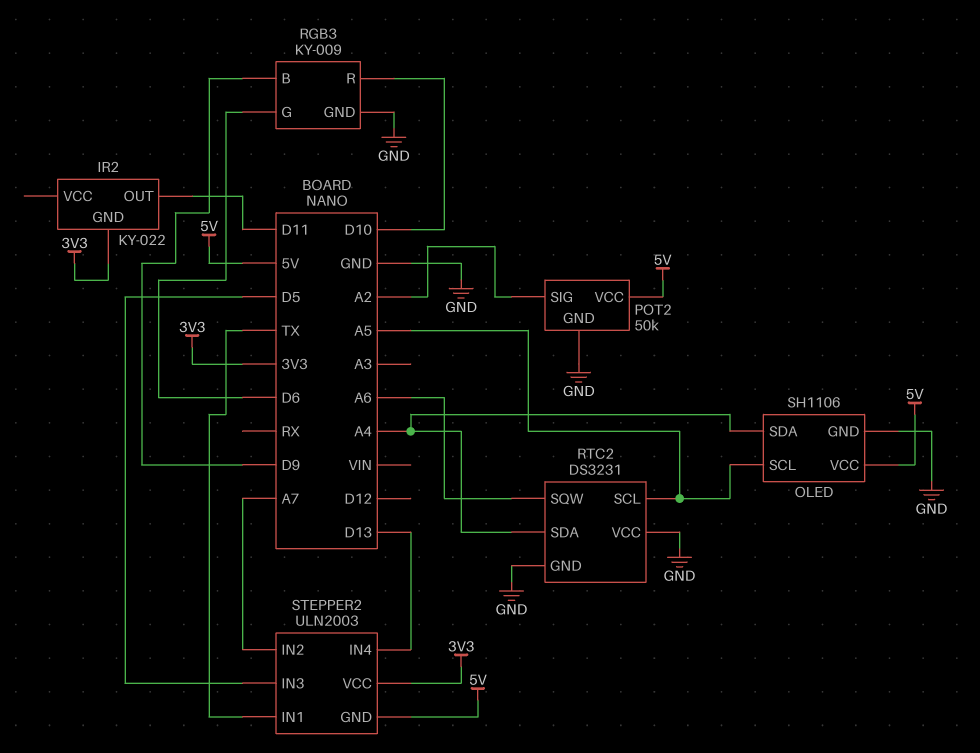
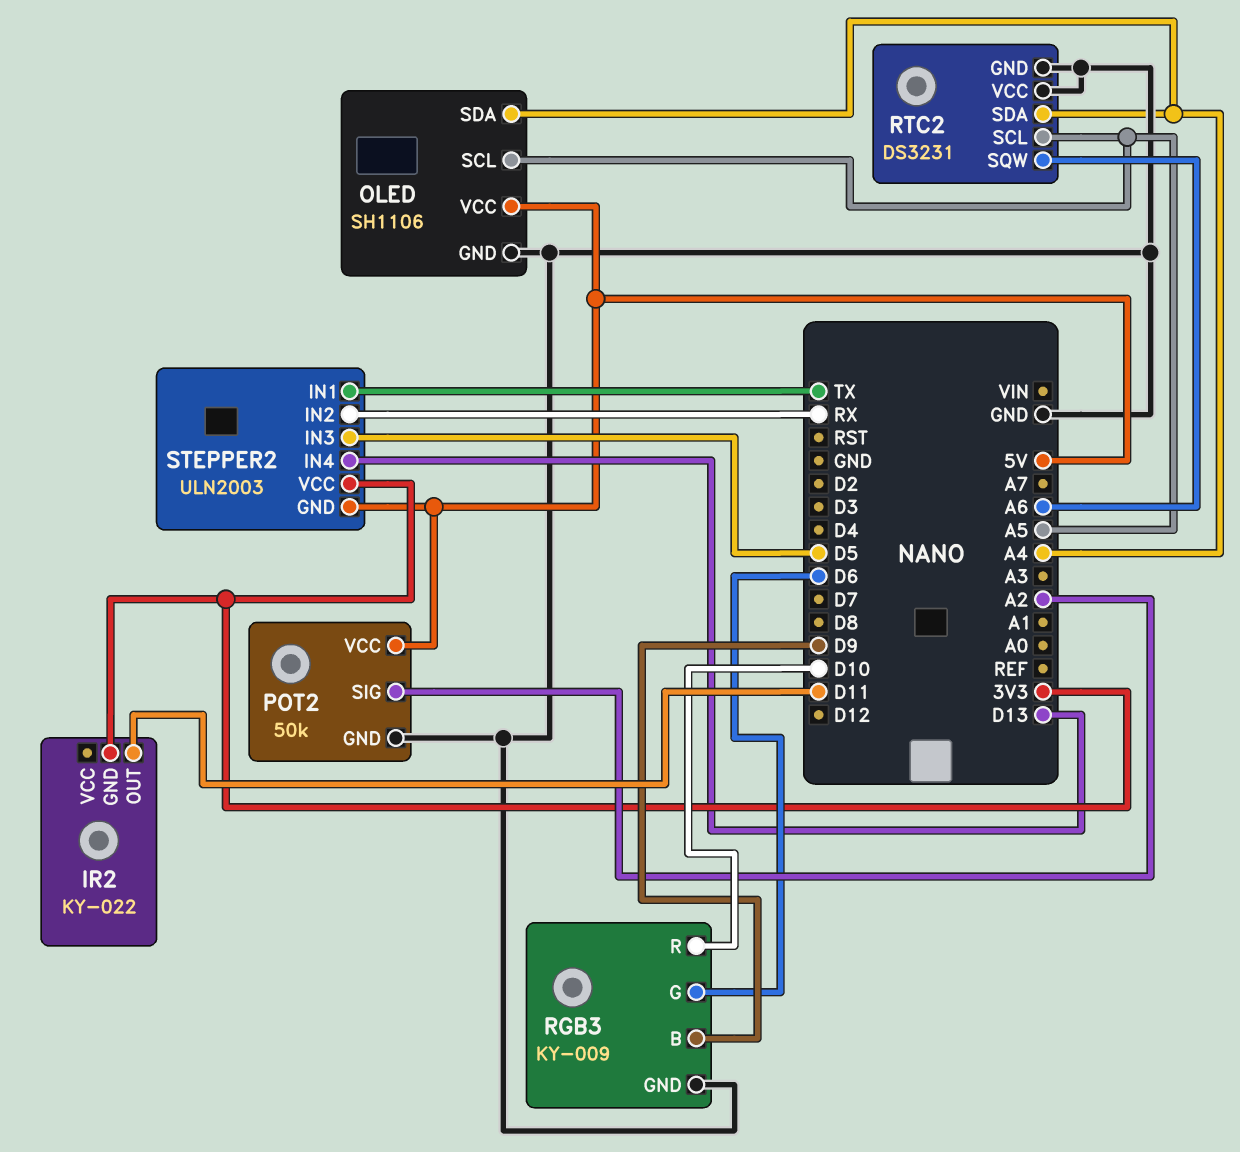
STEPPER2 pin IN2: A7 -> RX

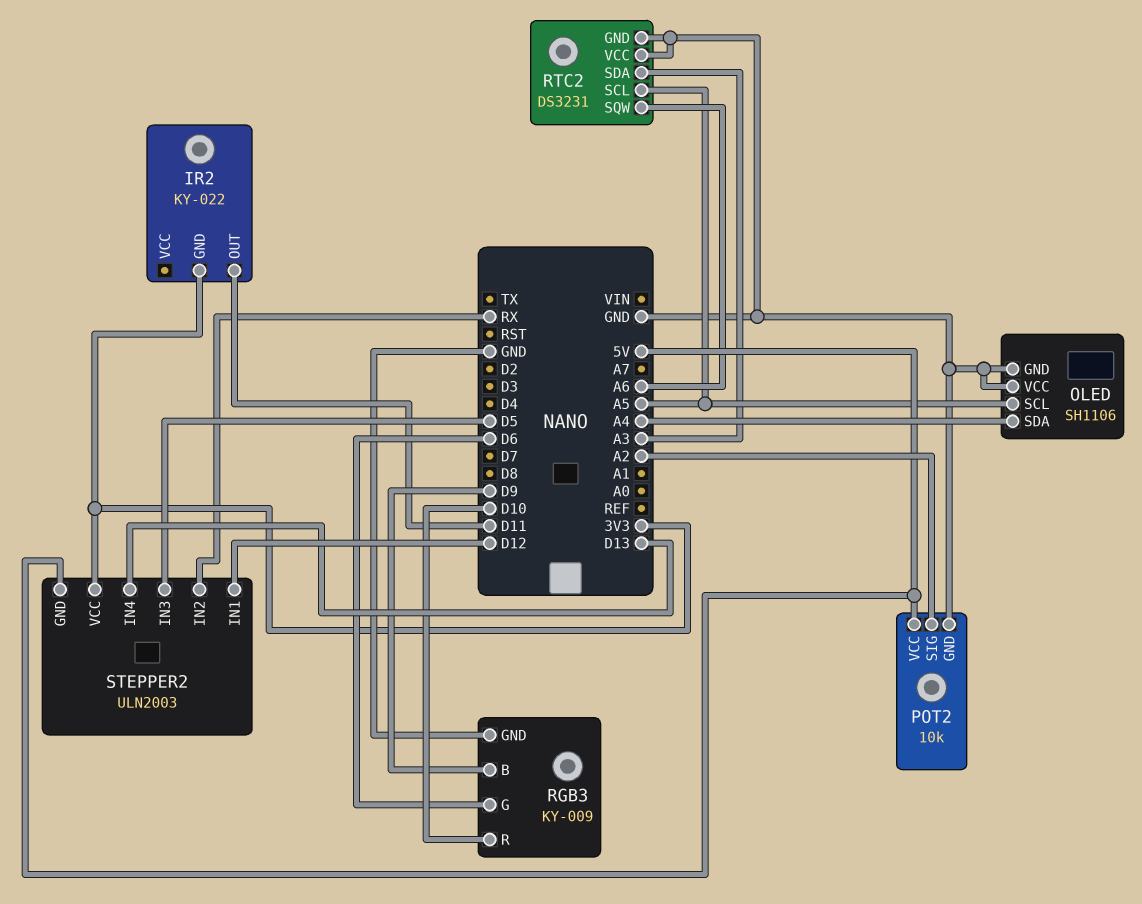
OLED pin VCC: 5V -> GND
POT2: 50k -> 10k
RTC2 pin SDA: A4 -> A3
STEPPER2 pin IN1: TX -> D12

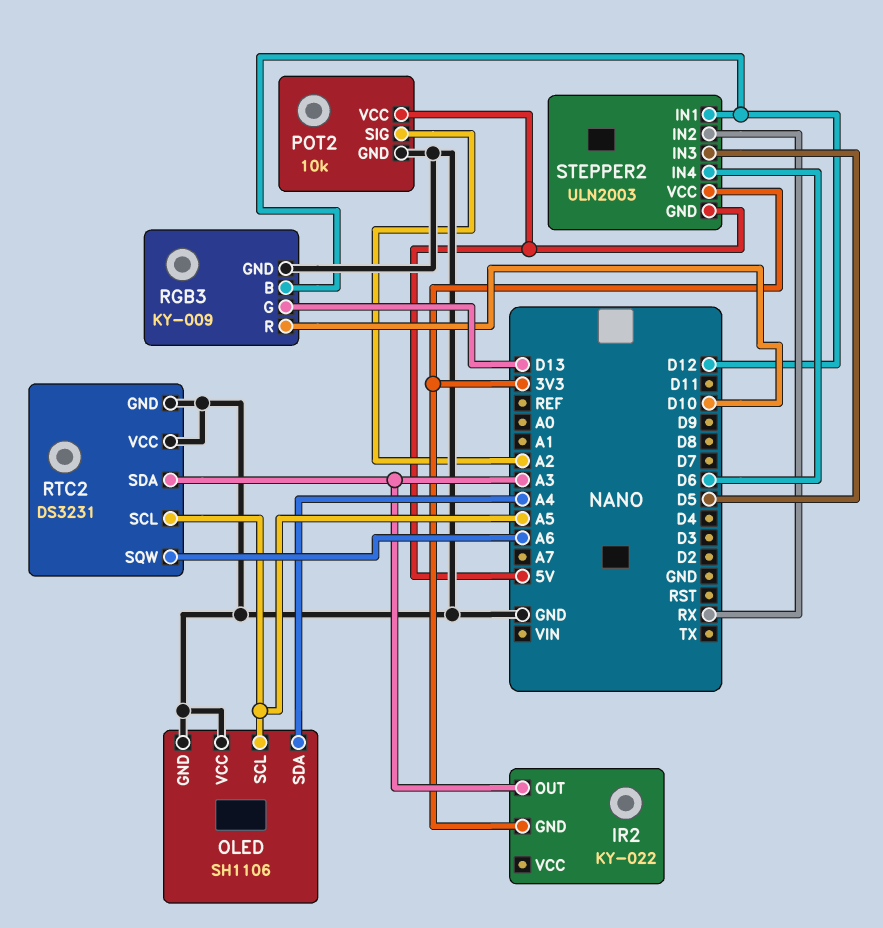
IR2 pin OUT: D11 -> A3
RGB3 pin B: D9 -> D12
RGB3 pin G: D6 -> D13
STEPPER2 pin IN4: D13 -> D6

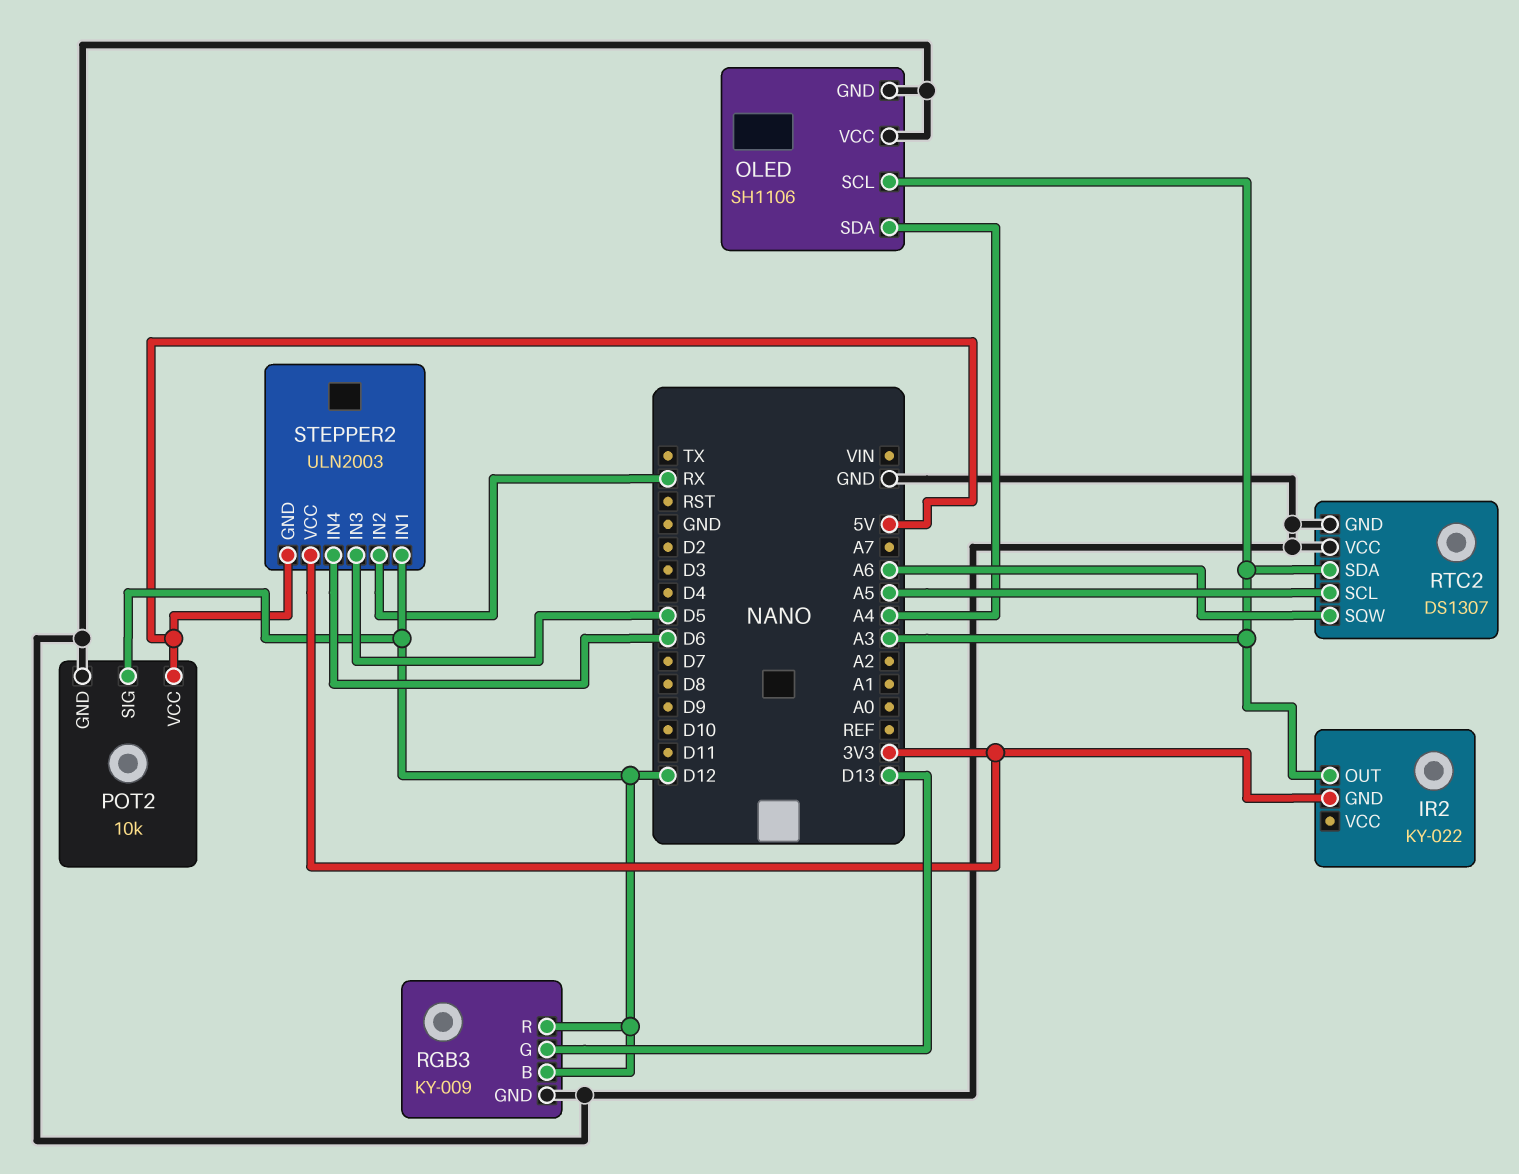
OLED pin SCL: A5 -> A3
POT2 pin SIG: A2 -> D12
RGB3 pin R: D10 -> D12
RTC2: DS3231 -> DS1307

